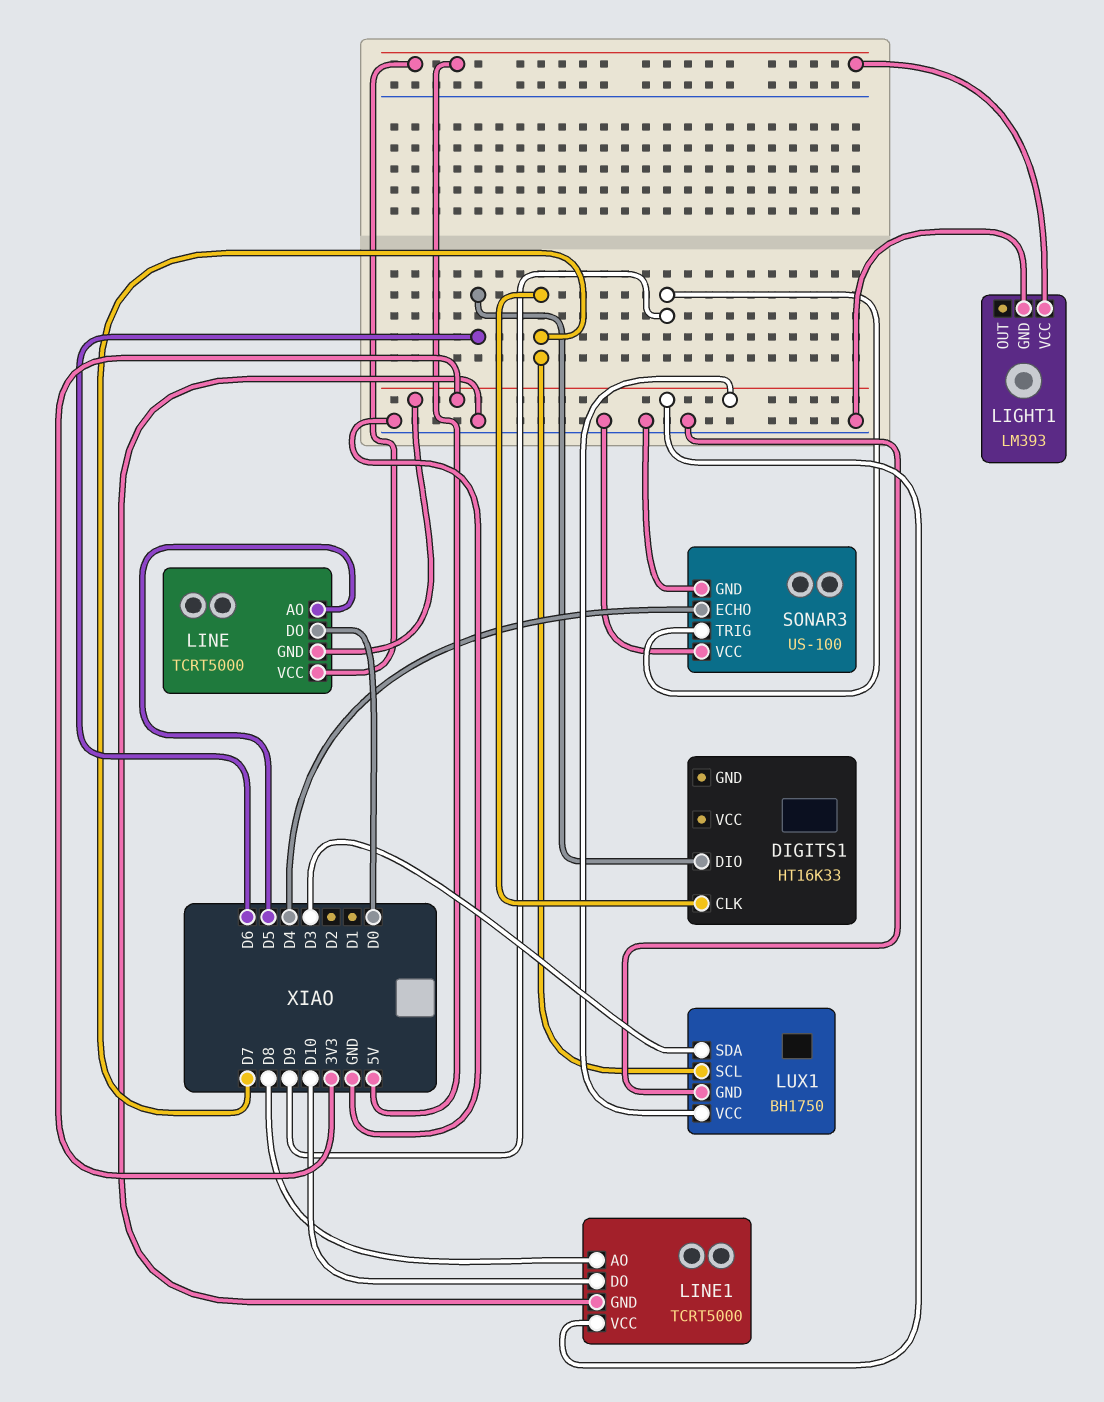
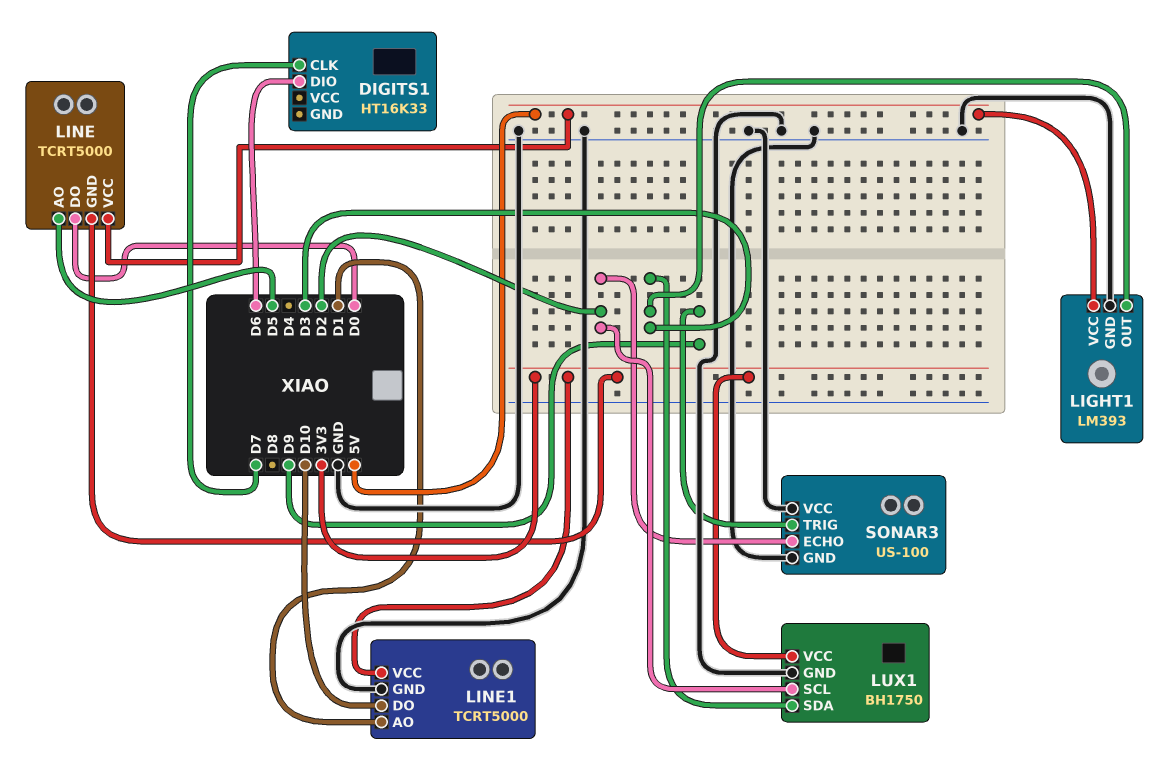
LIGHT1 pin OUT: none -> D3
LINE1 pin AO: D8 -> D1
LUX1 pin SCL: D7 -> D2
SONAR3 pin ECHO: D4 -> D2

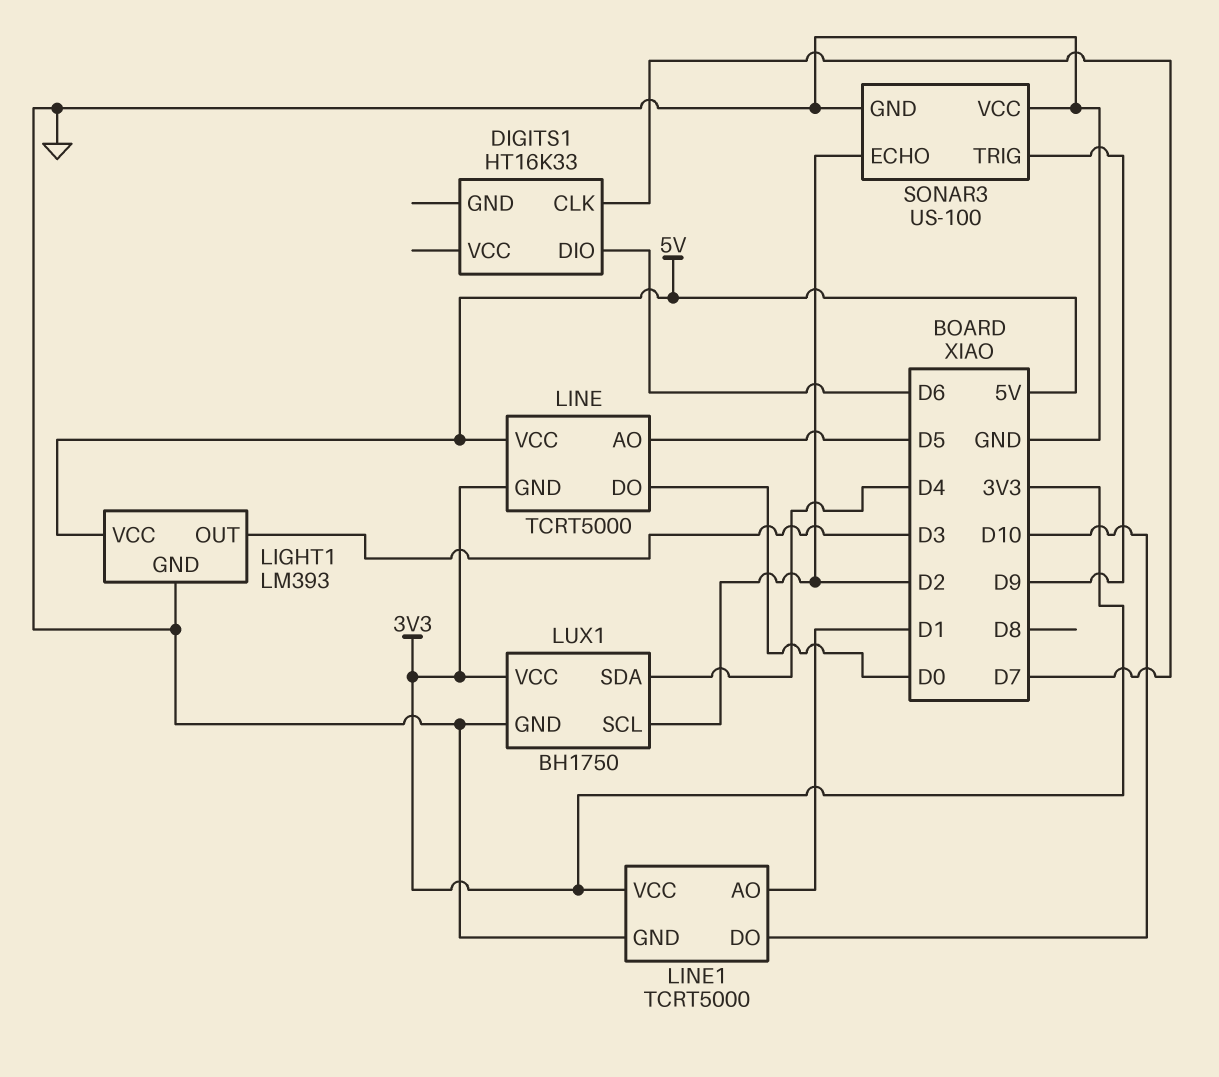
LUX1 pin SDA: D3 -> D4

